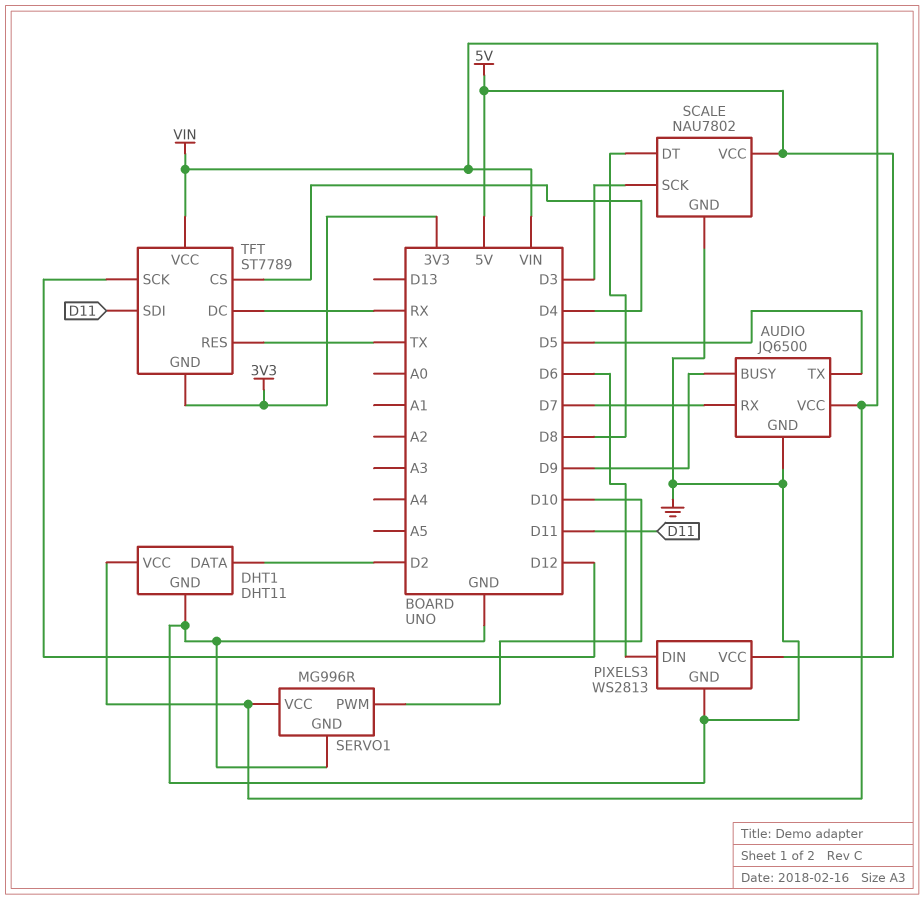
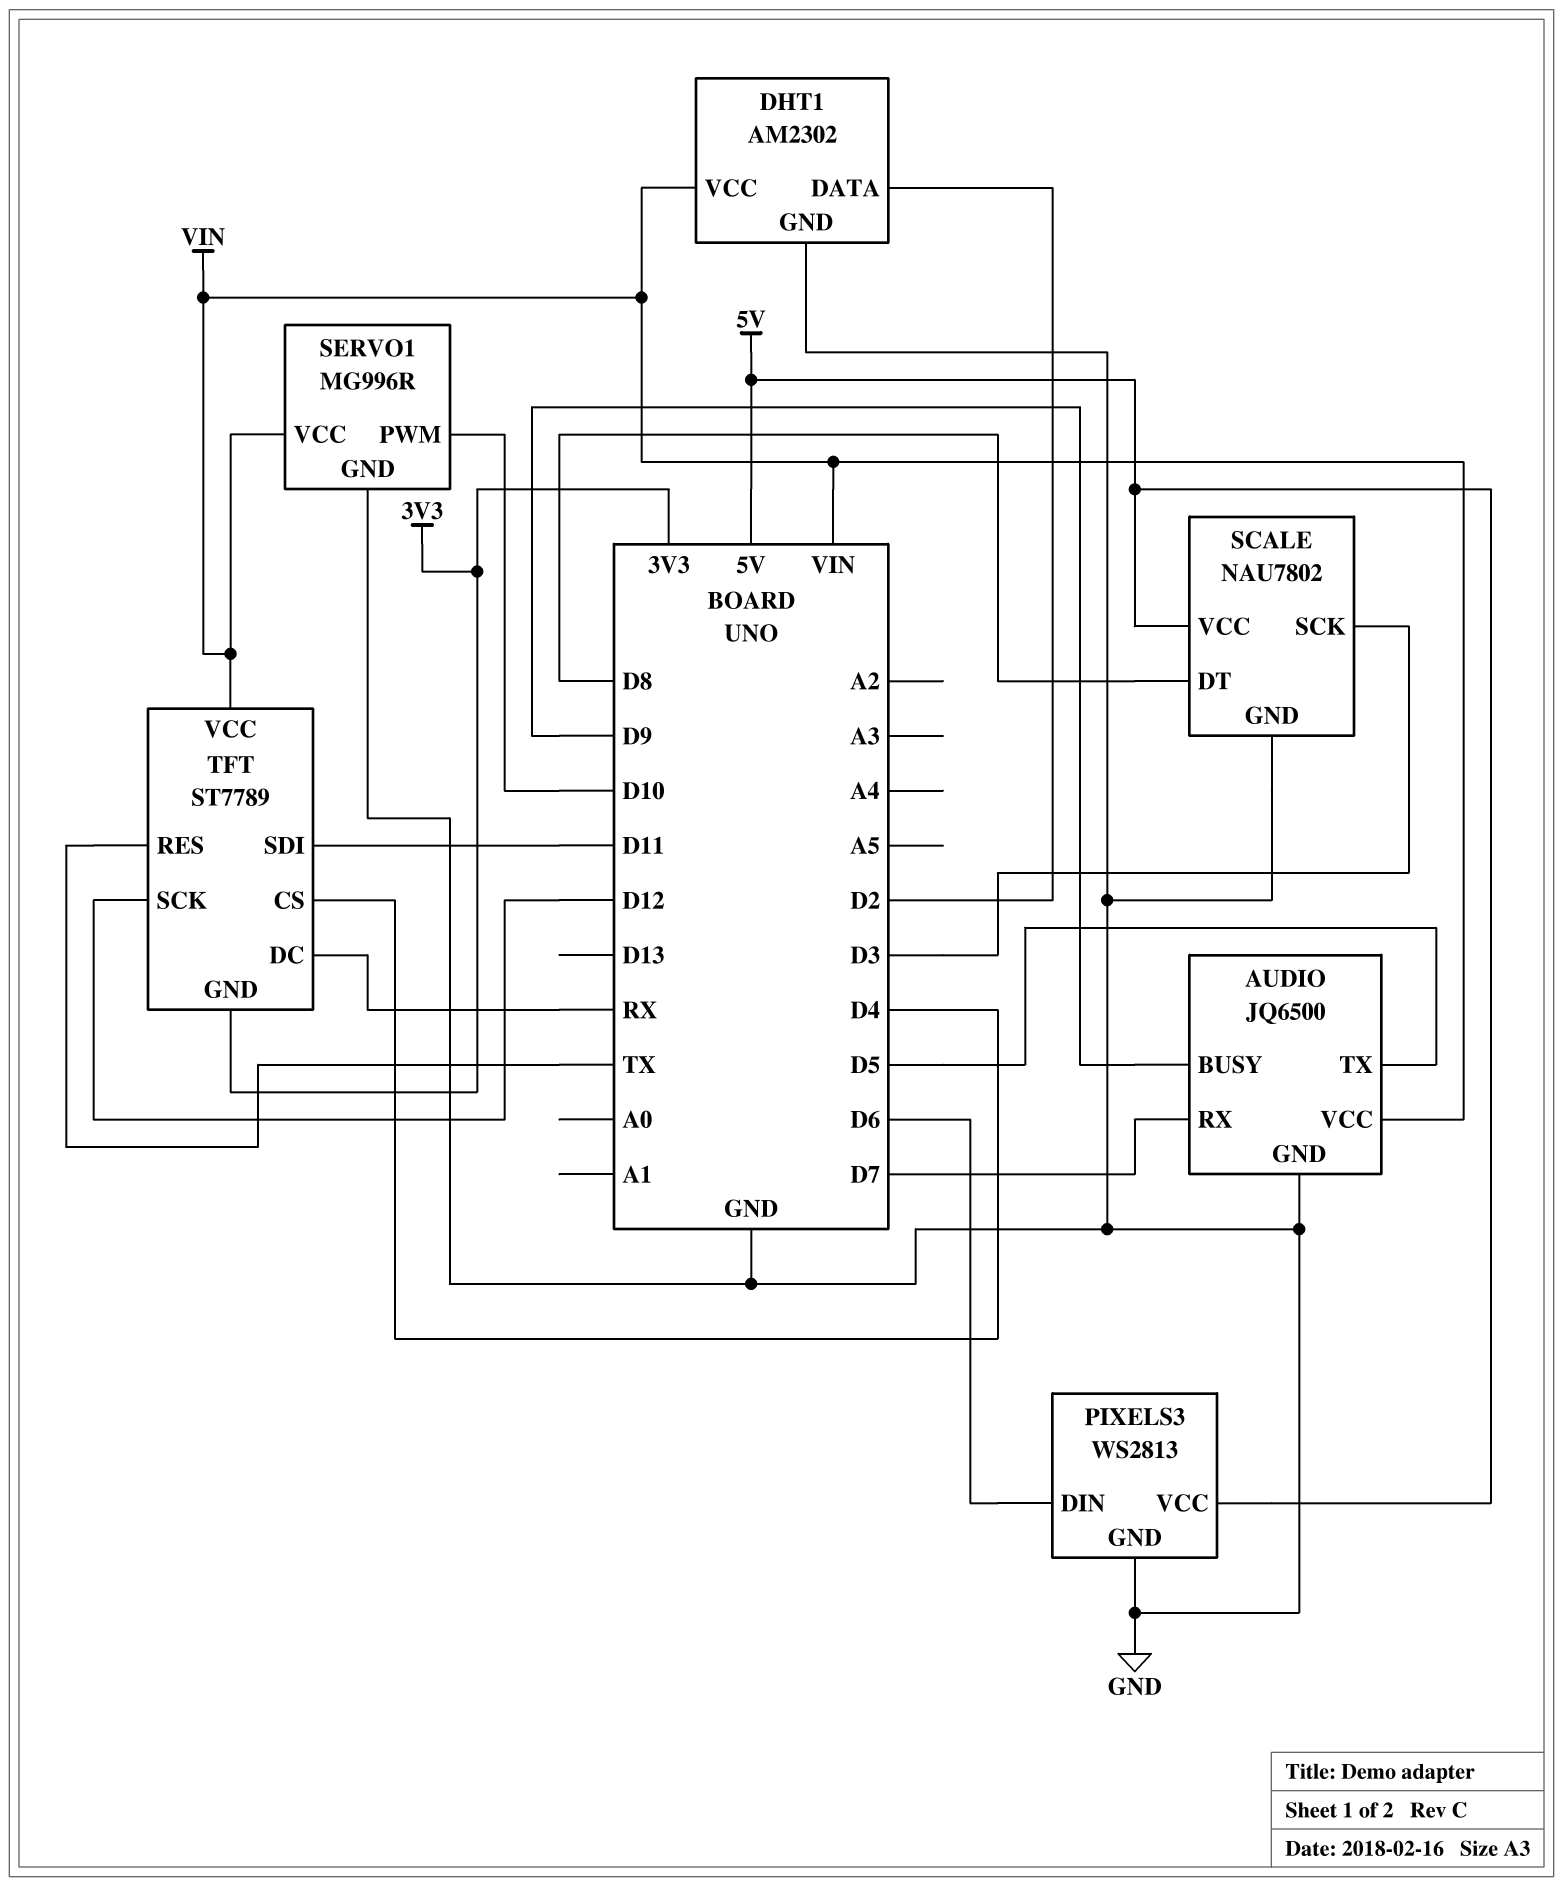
DHT1: DHT11 -> AM2302

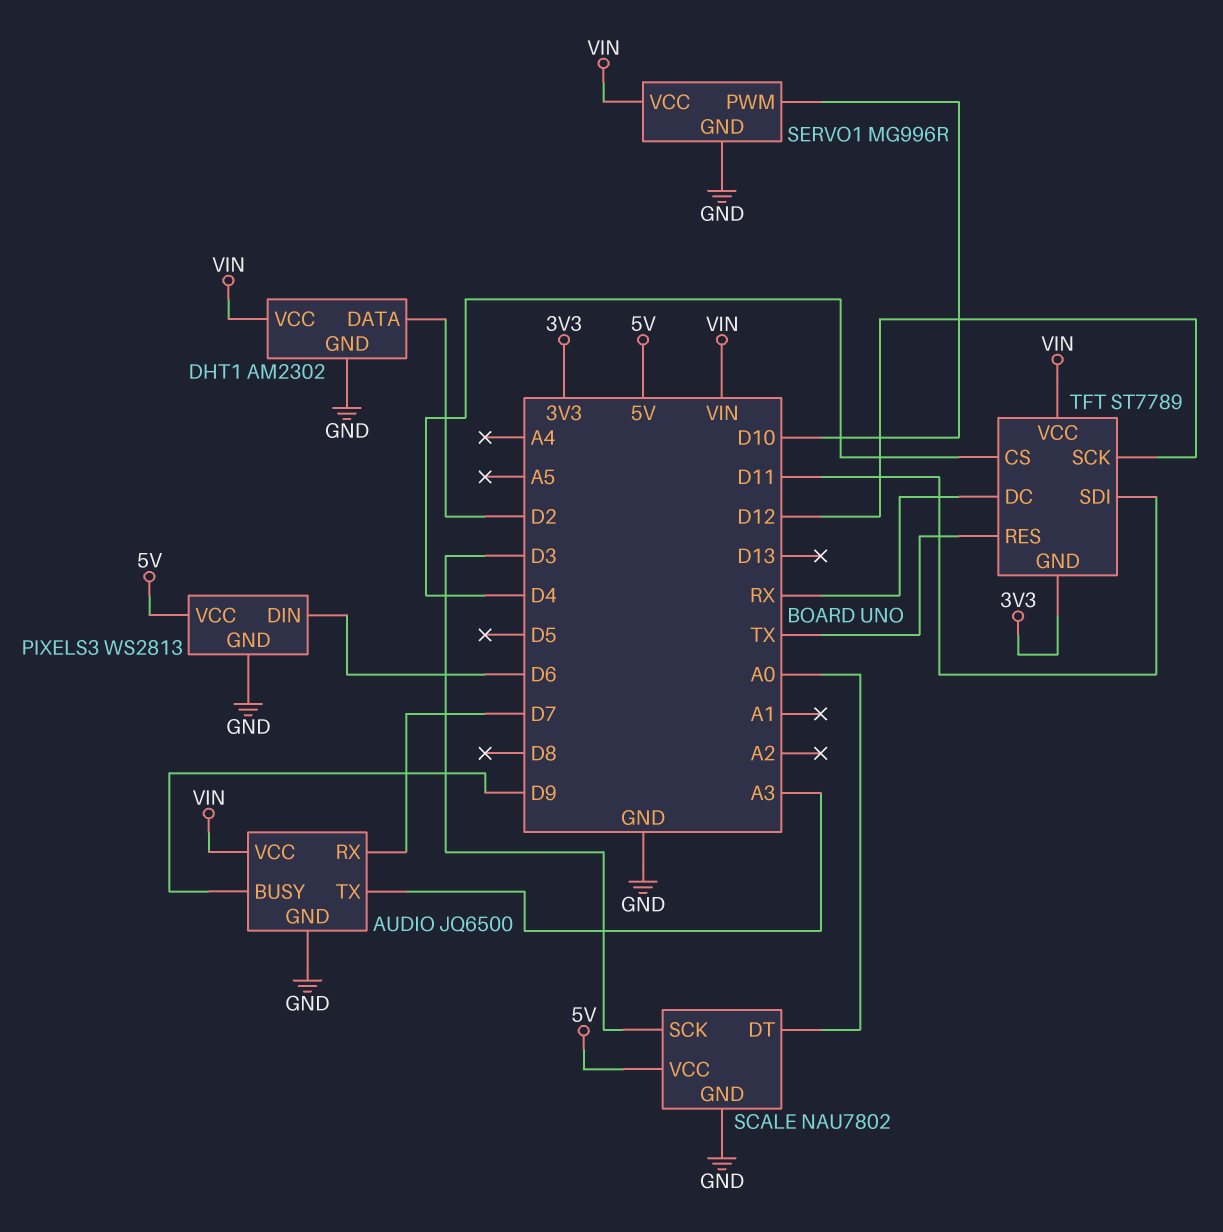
AUDIO pin TX: D5 -> A3
SCALE pin DT: D8 -> A0

